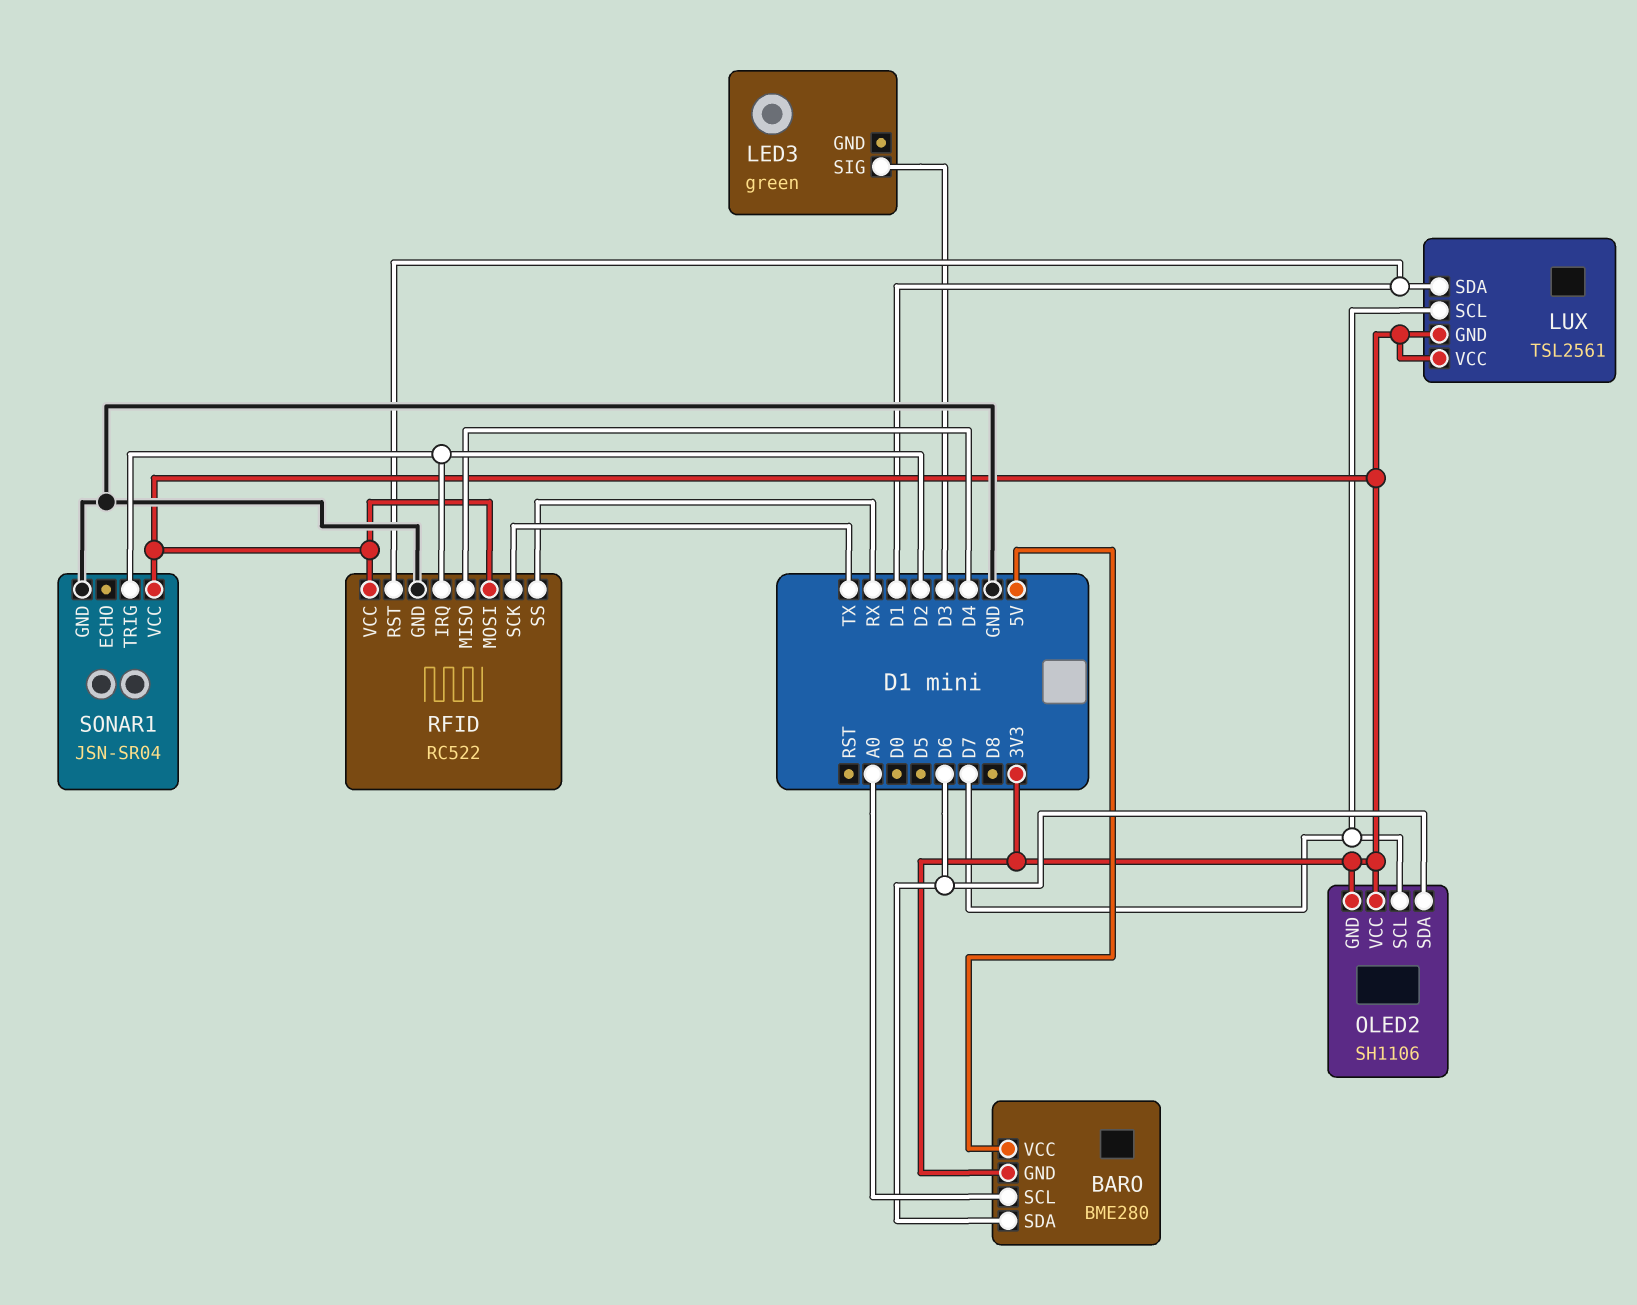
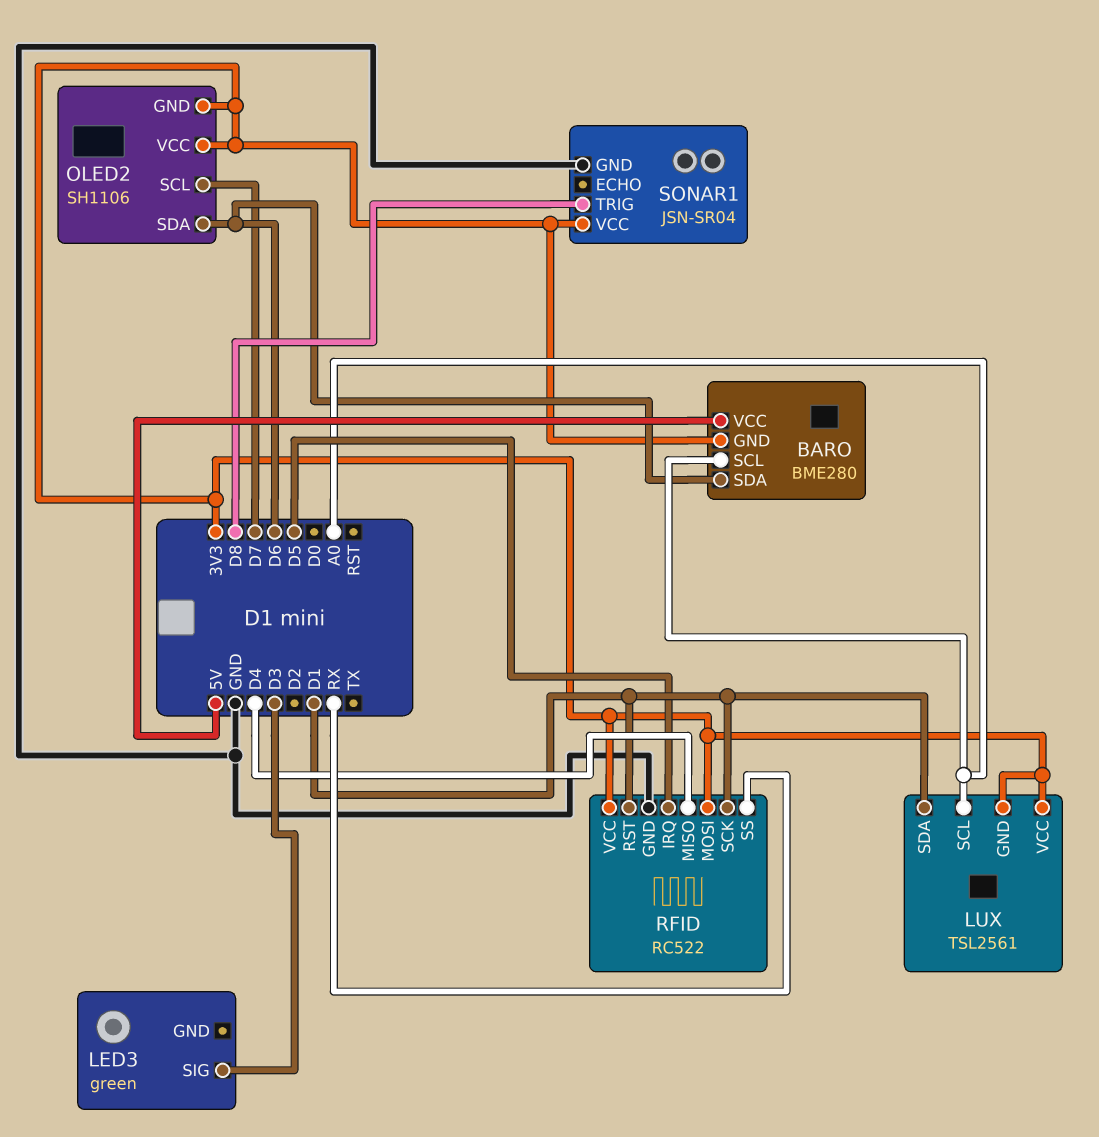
LUX pin SCL: D7 -> A0
RFID pin IRQ: D2 -> D5
RFID pin SCK: TX -> D1
SONAR1 pin TRIG: D2 -> D8

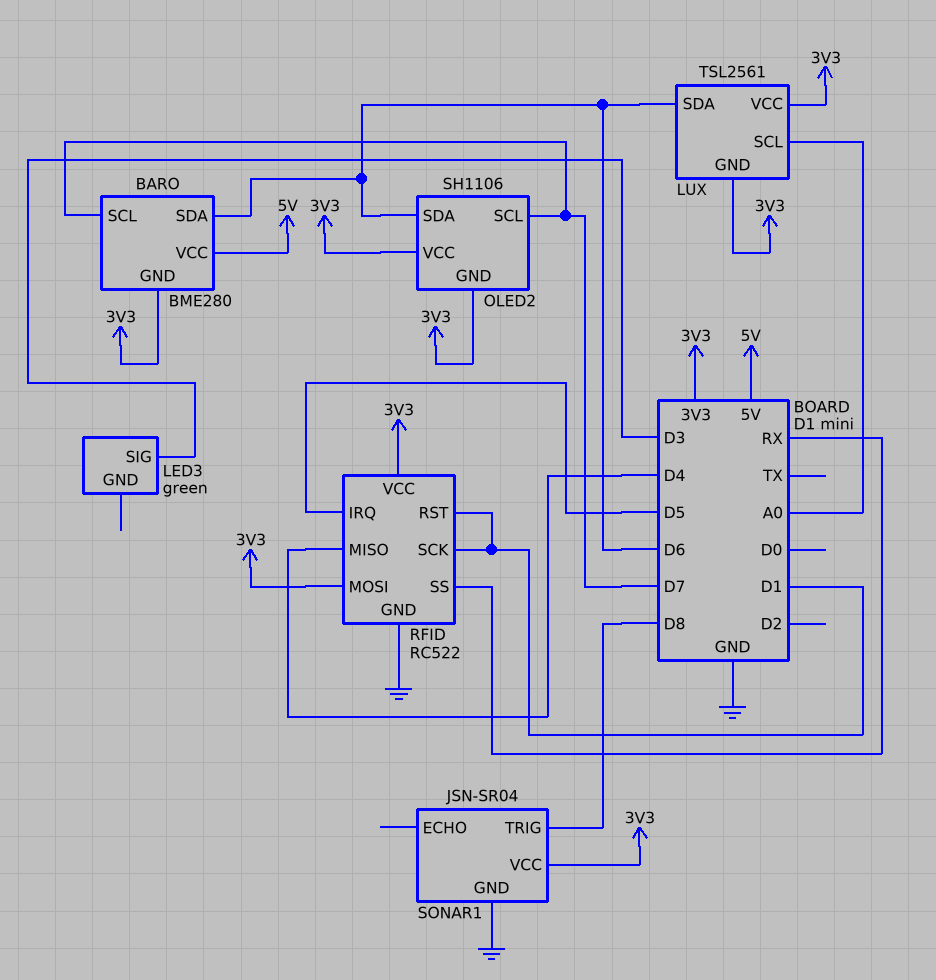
BARO pin SCL: A0 -> D7
LUX pin SDA: D1 -> D6

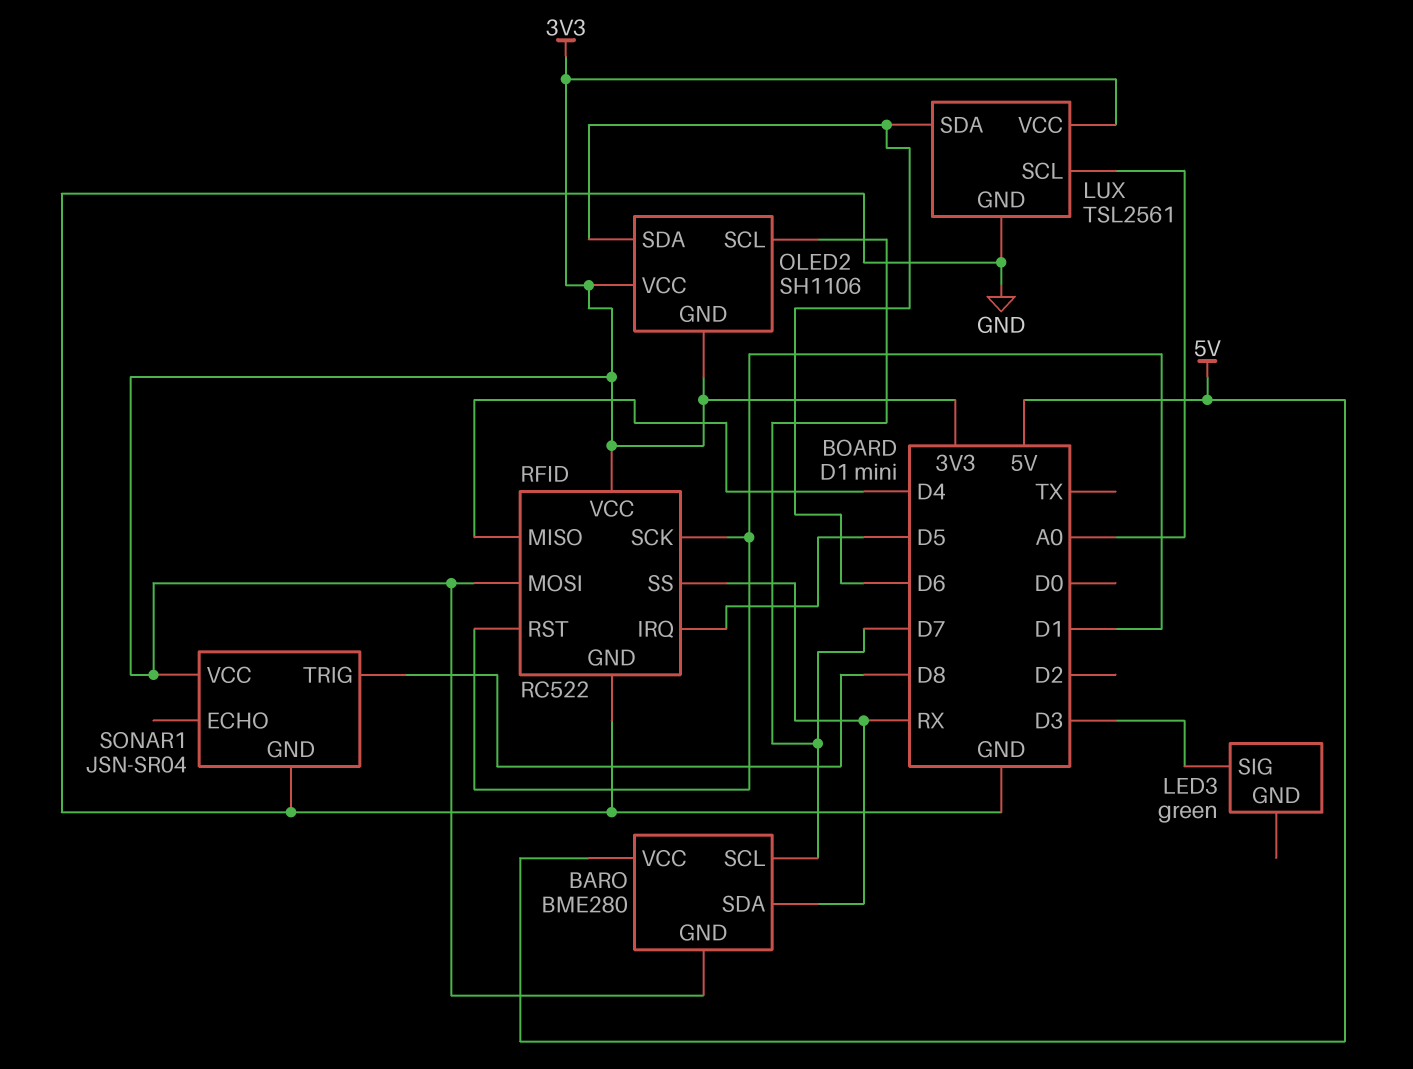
BARO pin SDA: D6 -> RX
LUX pin GND: 3V3 -> GND

